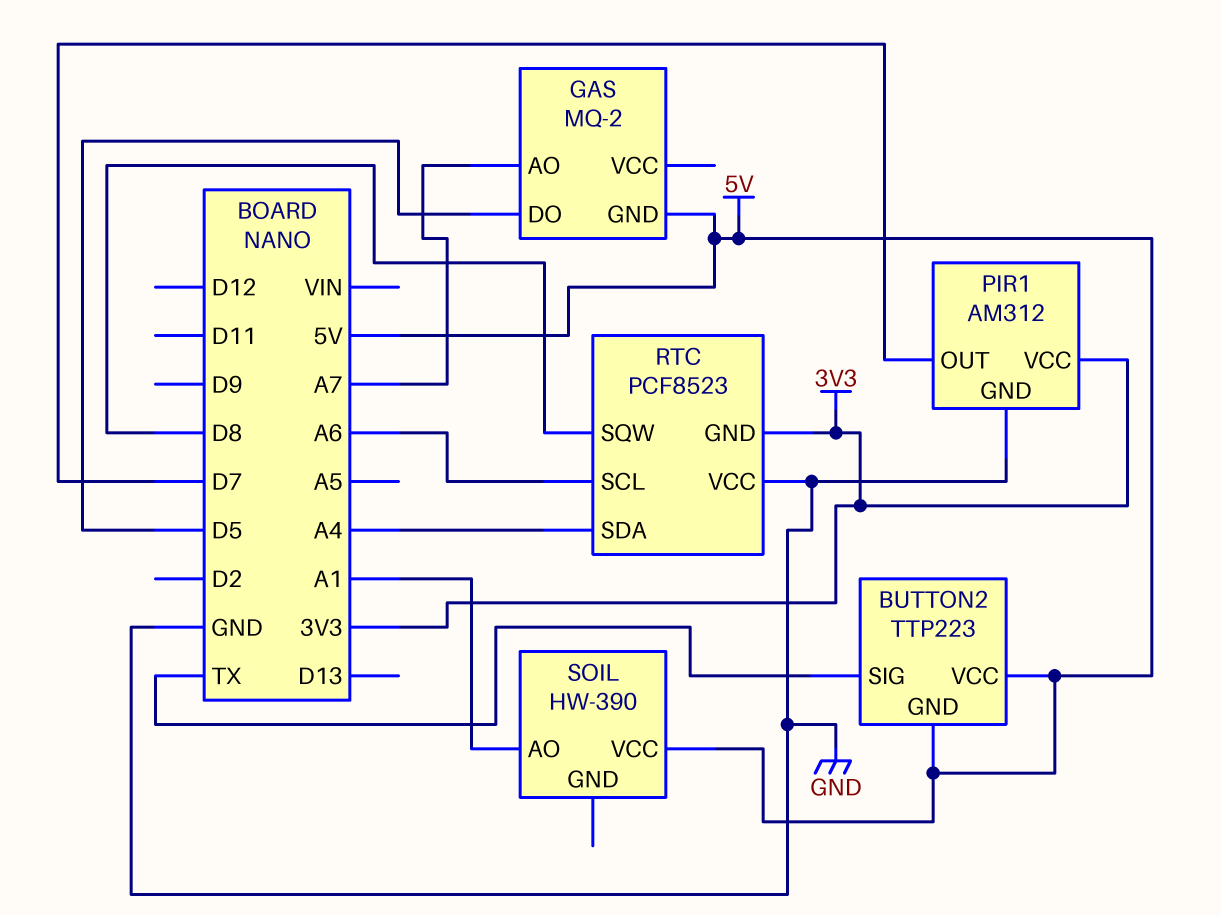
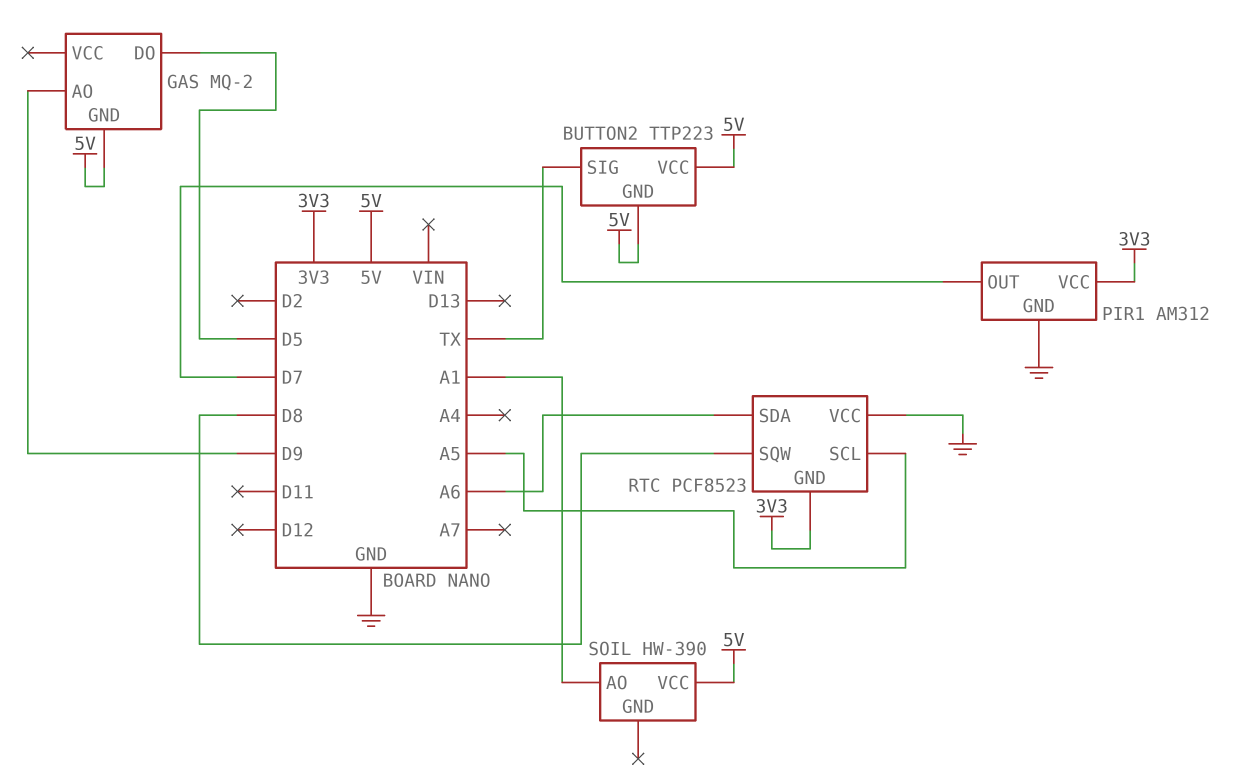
GAS pin AO: A7 -> D9
RTC pin SCL: A6 -> A5
RTC pin SDA: A4 -> A6

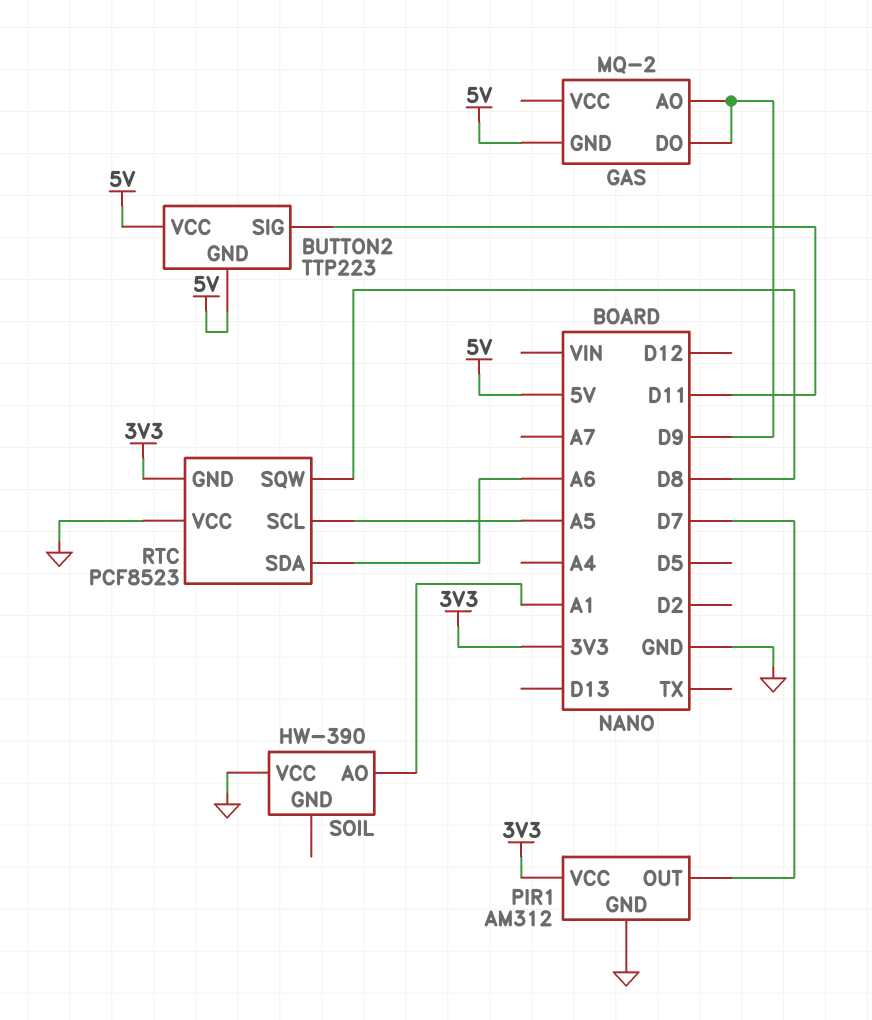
BUTTON2 pin SIG: TX -> D11
GAS pin DO: D5 -> D9
SOIL pin VCC: 5V -> GND

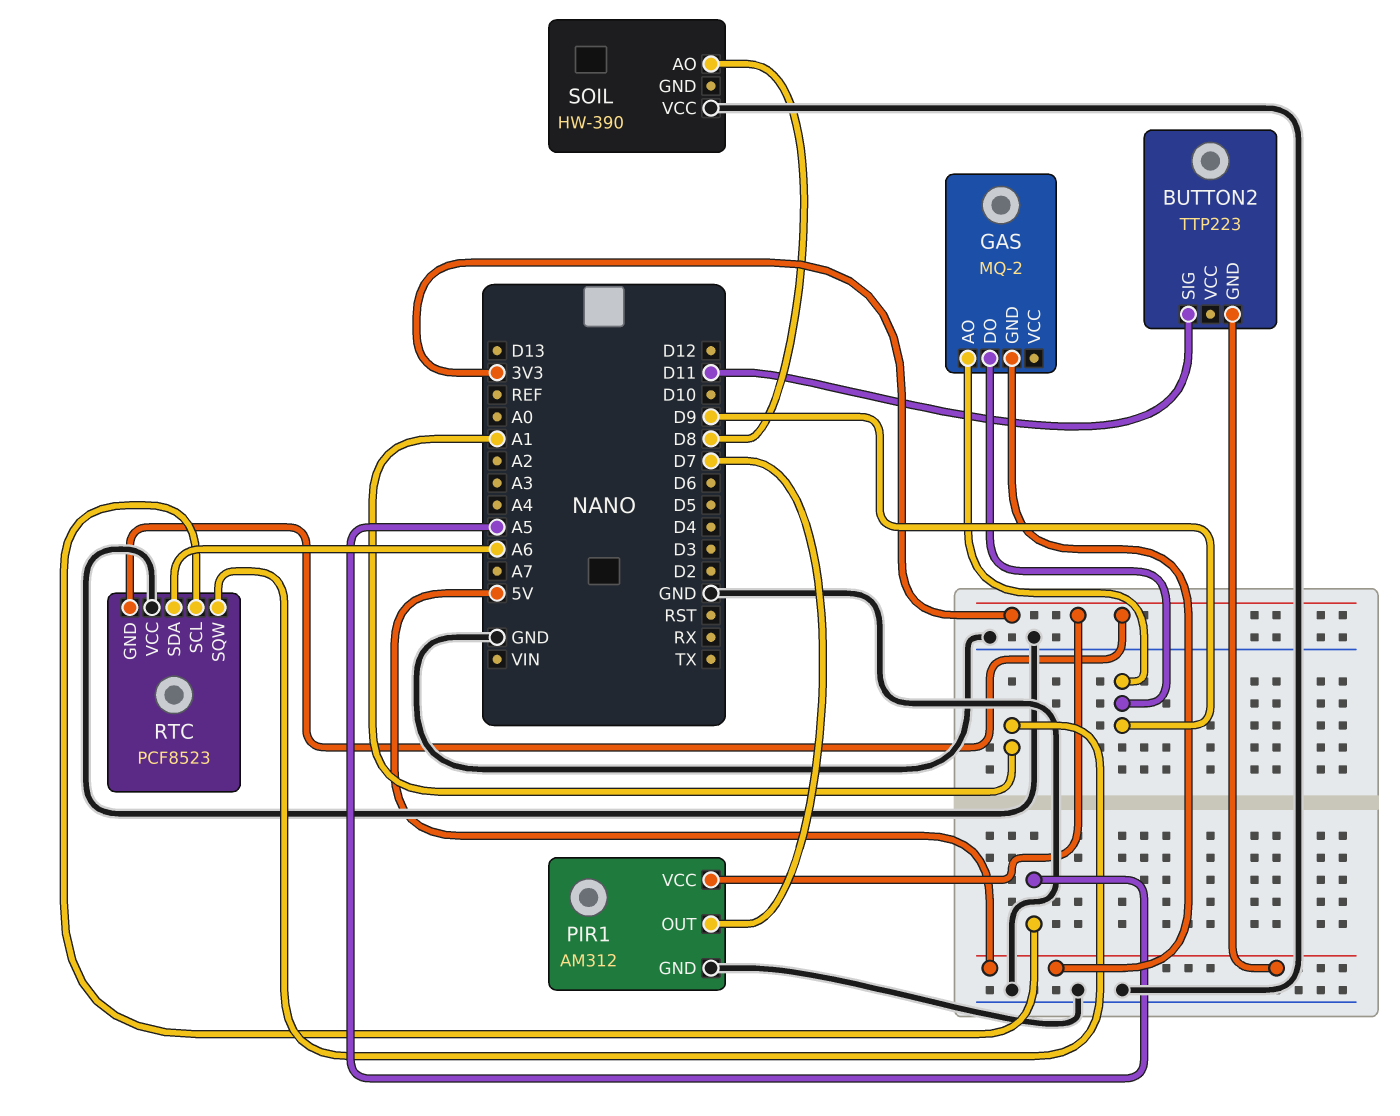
BUTTON2 pin VCC: 5V -> none
RTC pin SQW: D8 -> A1
SOIL pin AO: A1 -> D8

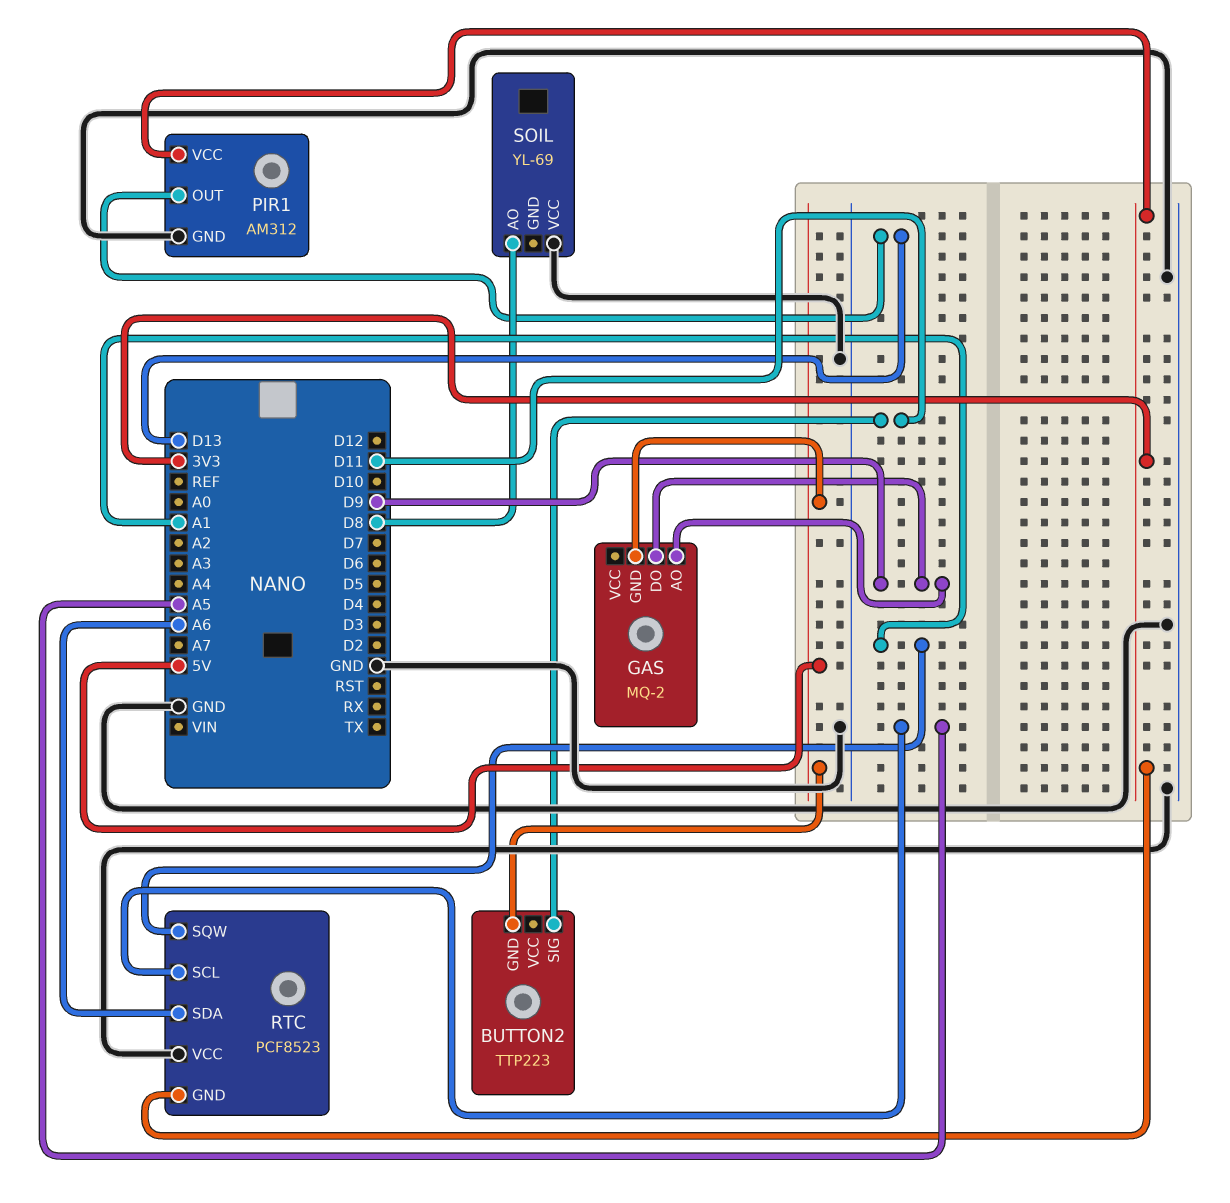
PIR1 pin OUT: D7 -> D13
SOIL: HW-390 -> YL-69

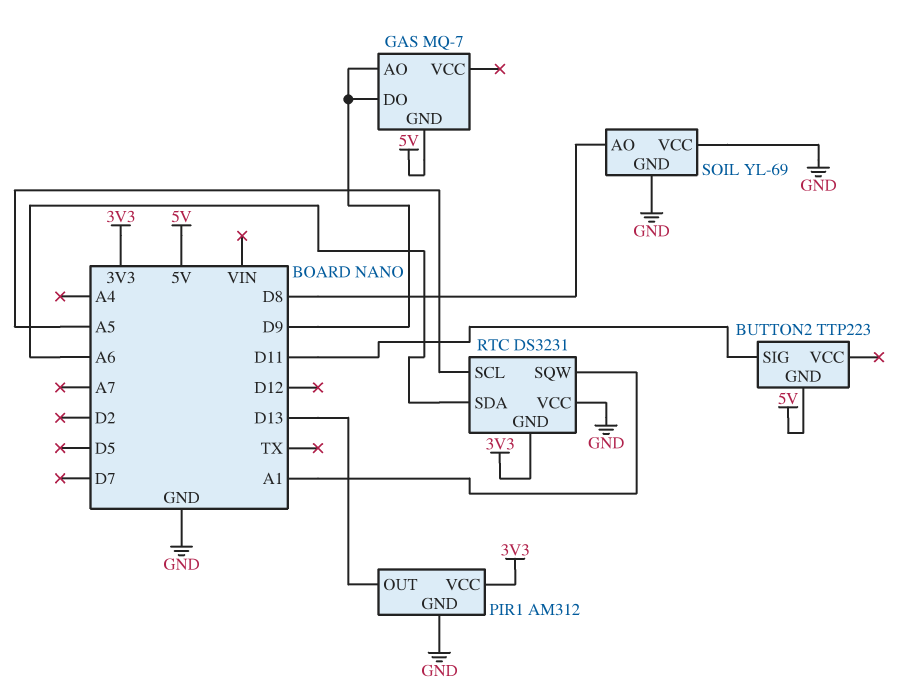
GAS: MQ-2 -> MQ-7
RTC: PCF8523 -> DS3231
SOIL pin GND: none -> GND

